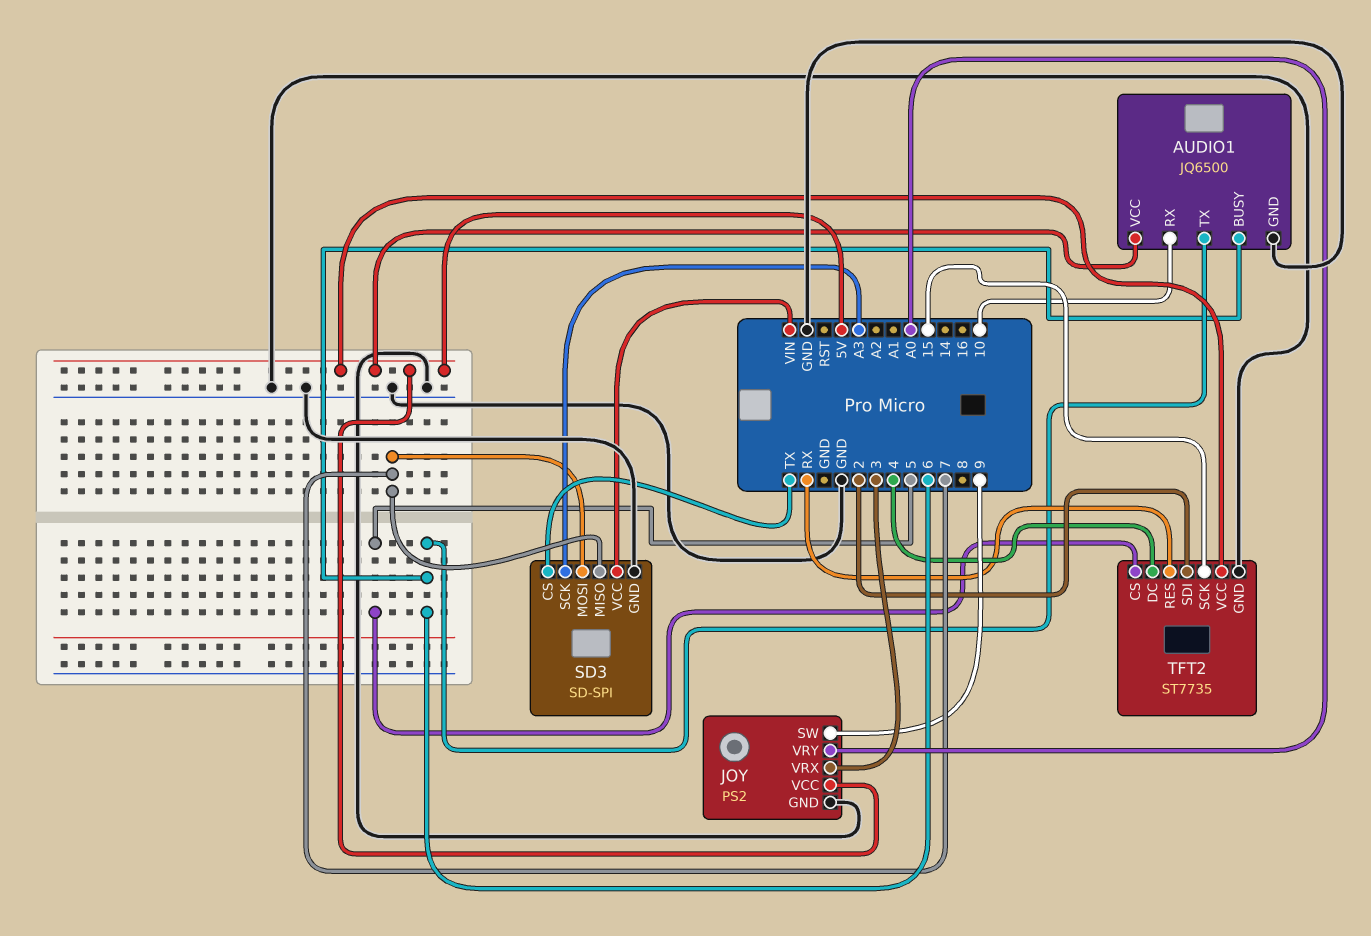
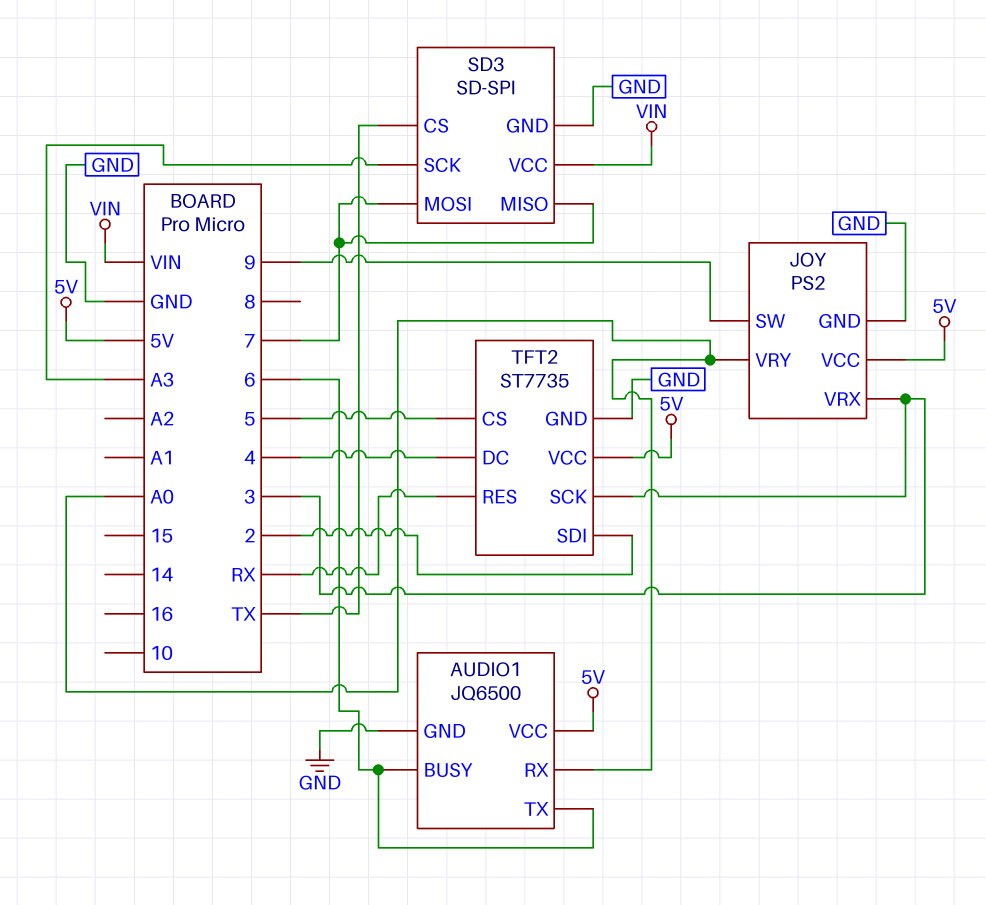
AUDIO1 pin RX: 10 -> A0
TFT2 pin SCK: 15 -> 3

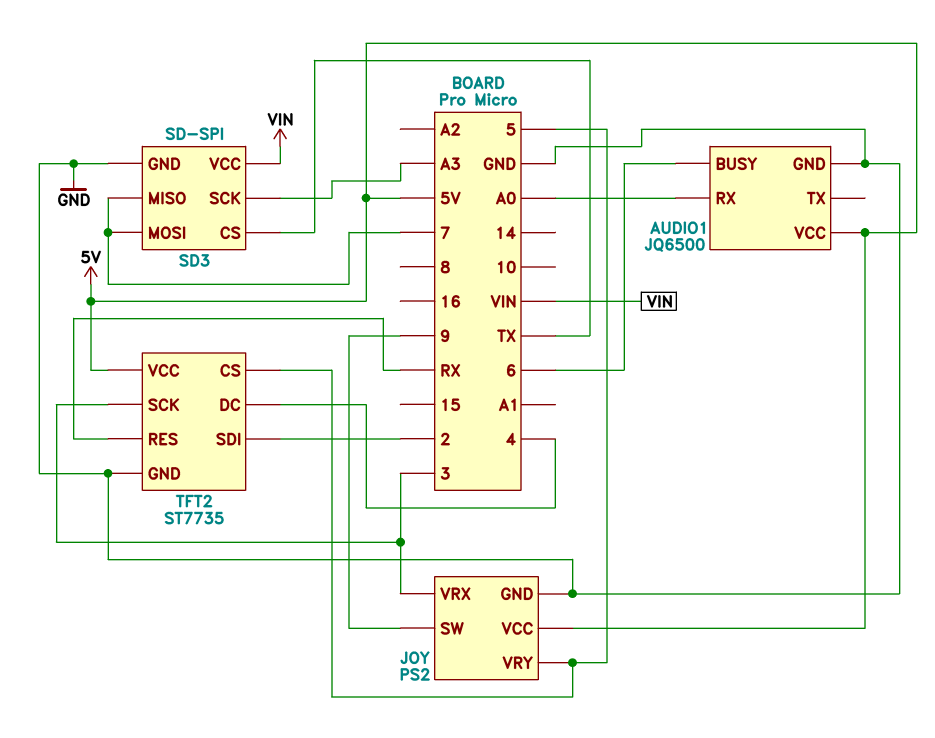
AUDIO1 pin TX: 6 -> none
JOY pin VRY: A0 -> 5

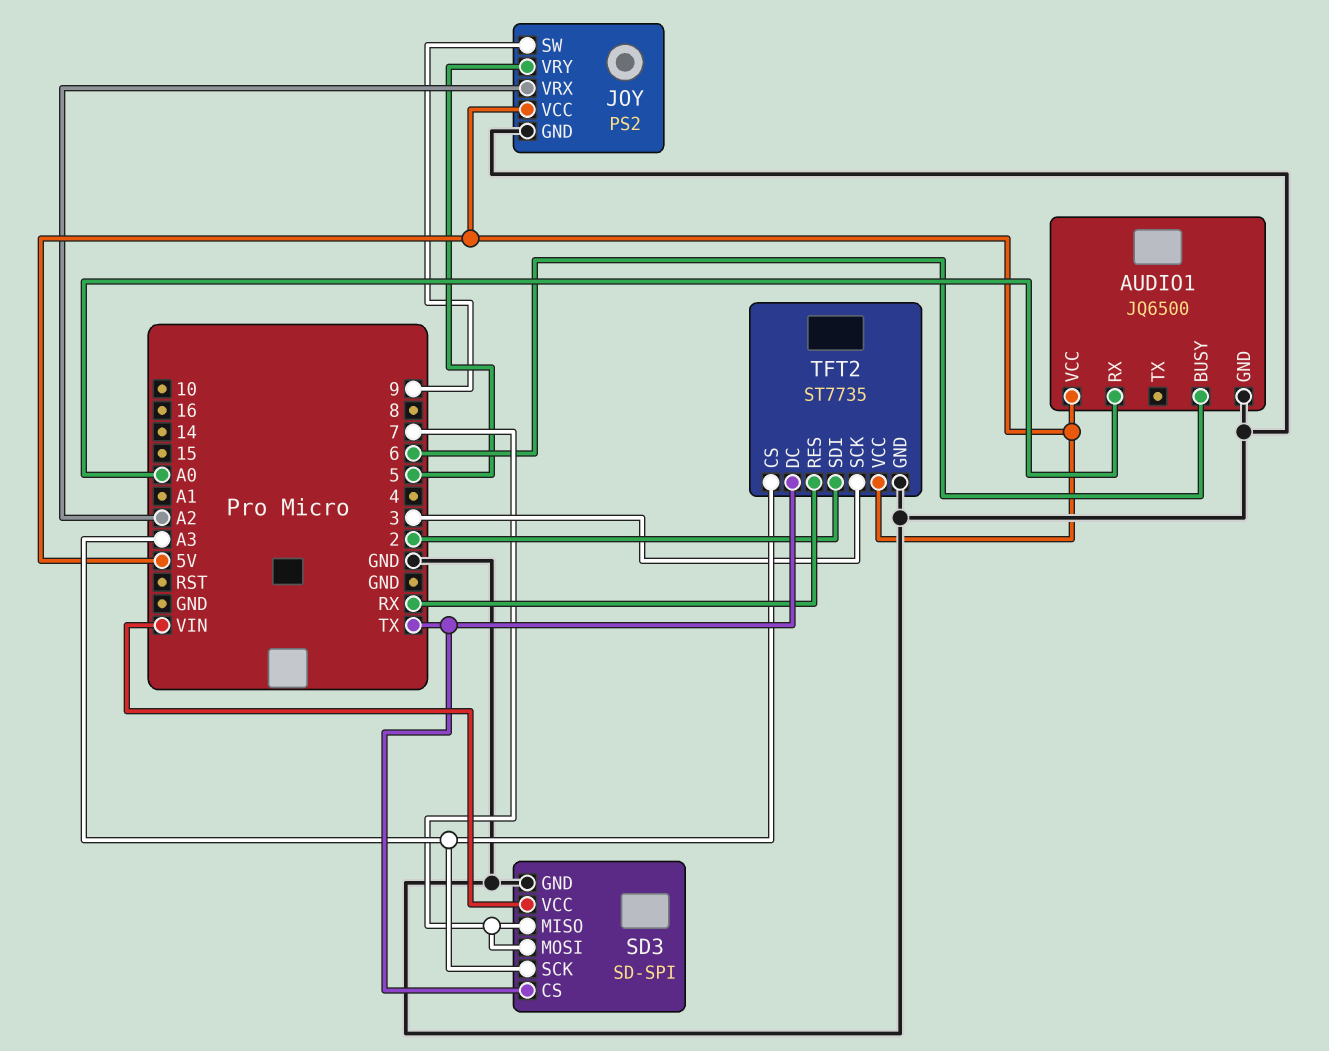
JOY pin VRX: 3 -> A2
TFT2 pin CS: 5 -> A3
TFT2 pin DC: 4 -> TX

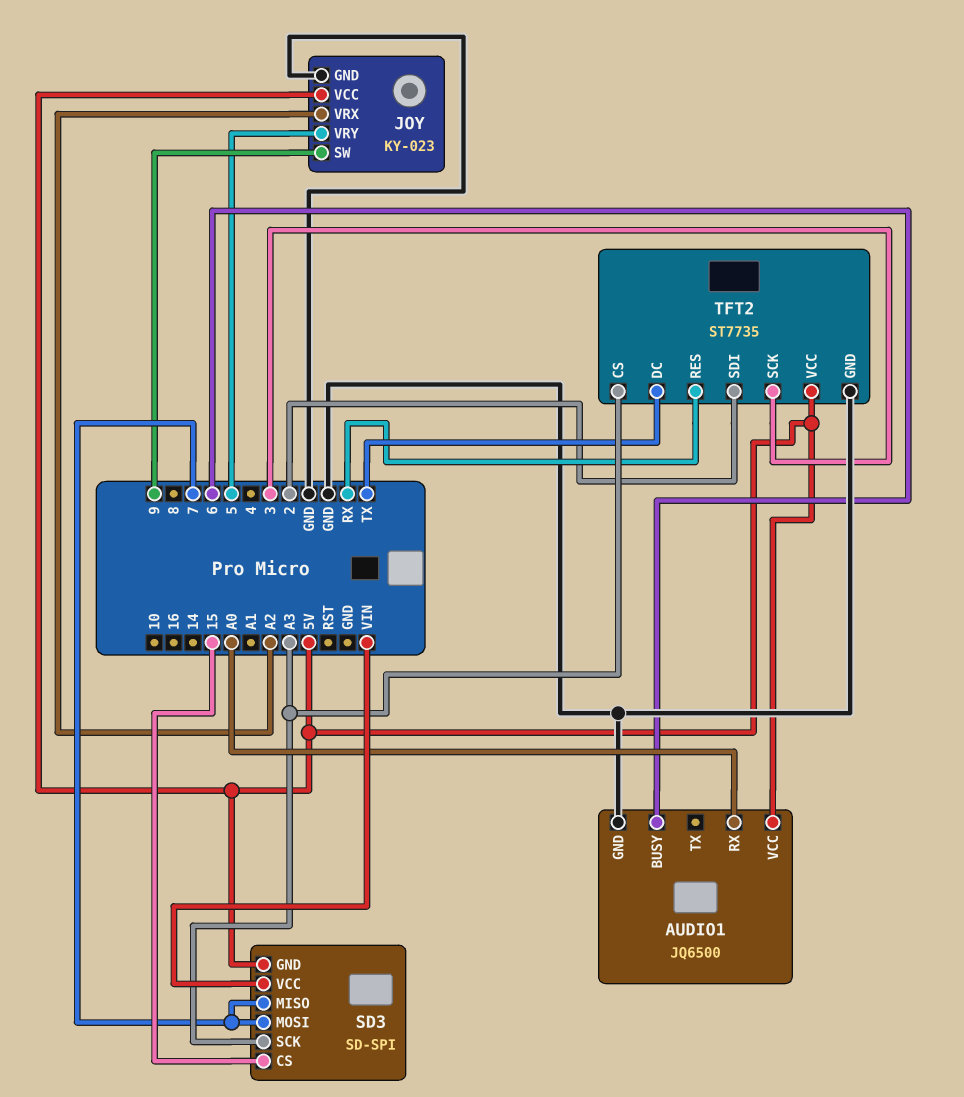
JOY: PS2 -> KY-023
SD3 pin CS: TX -> 15
SD3 pin GND: GND -> 5V

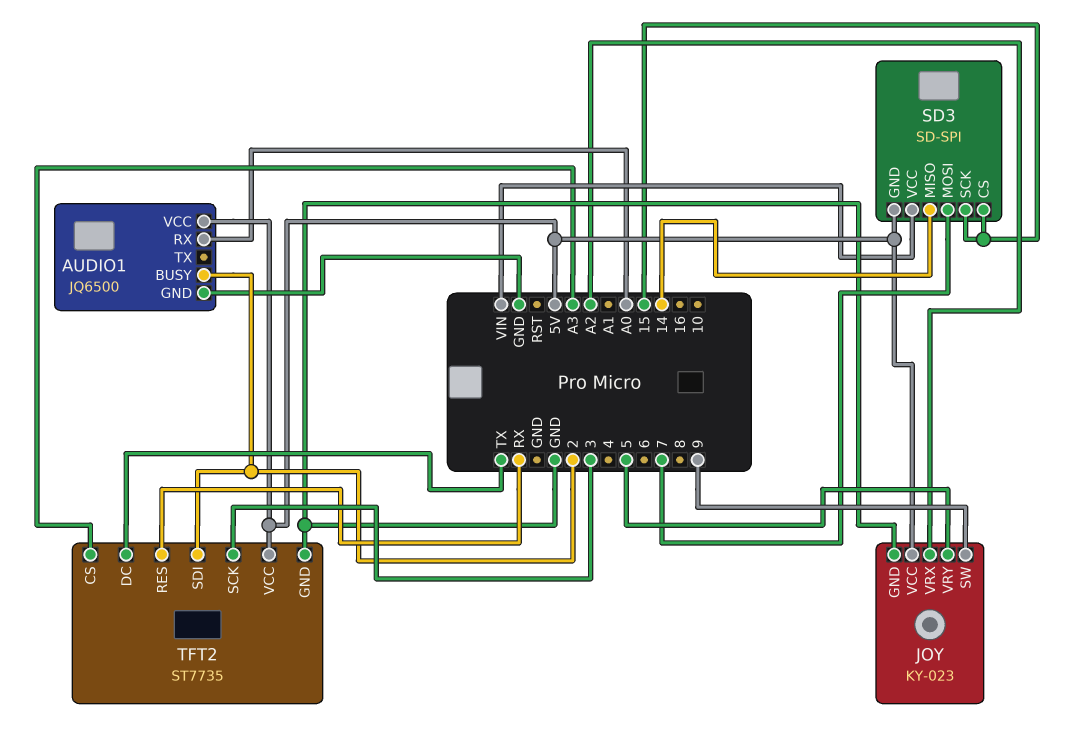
AUDIO1 pin BUSY: 6 -> 2
SD3 pin MISO: 7 -> 14
SD3 pin SCK: A3 -> 15

